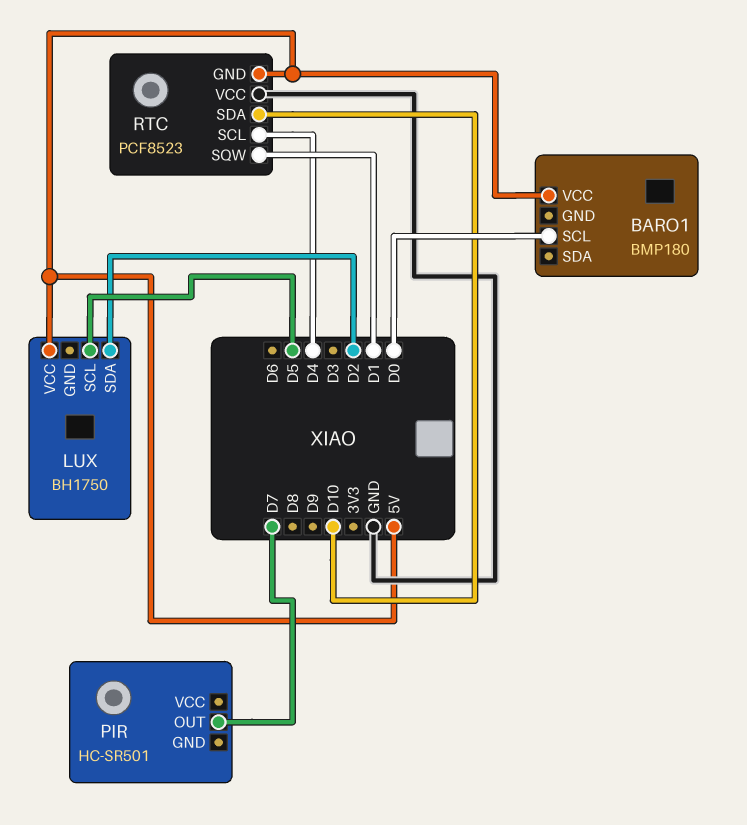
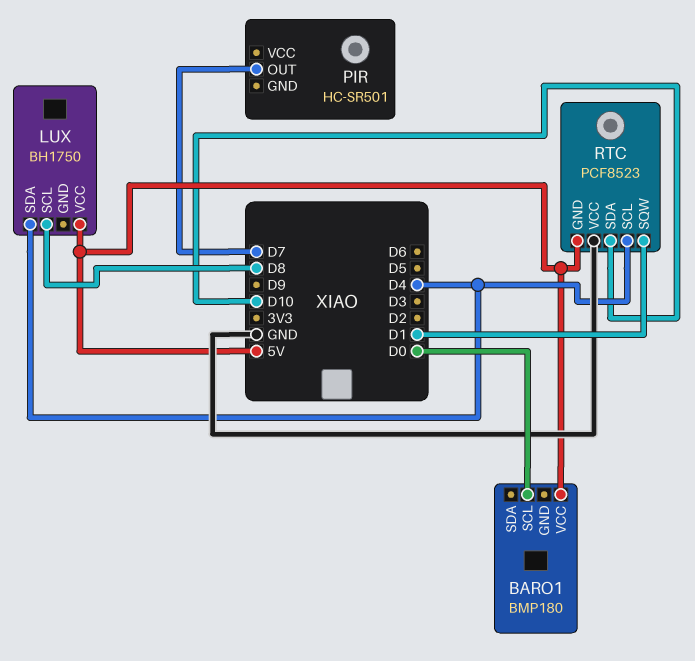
LUX pin SCL: D5 -> D8
LUX pin SDA: D2 -> D4

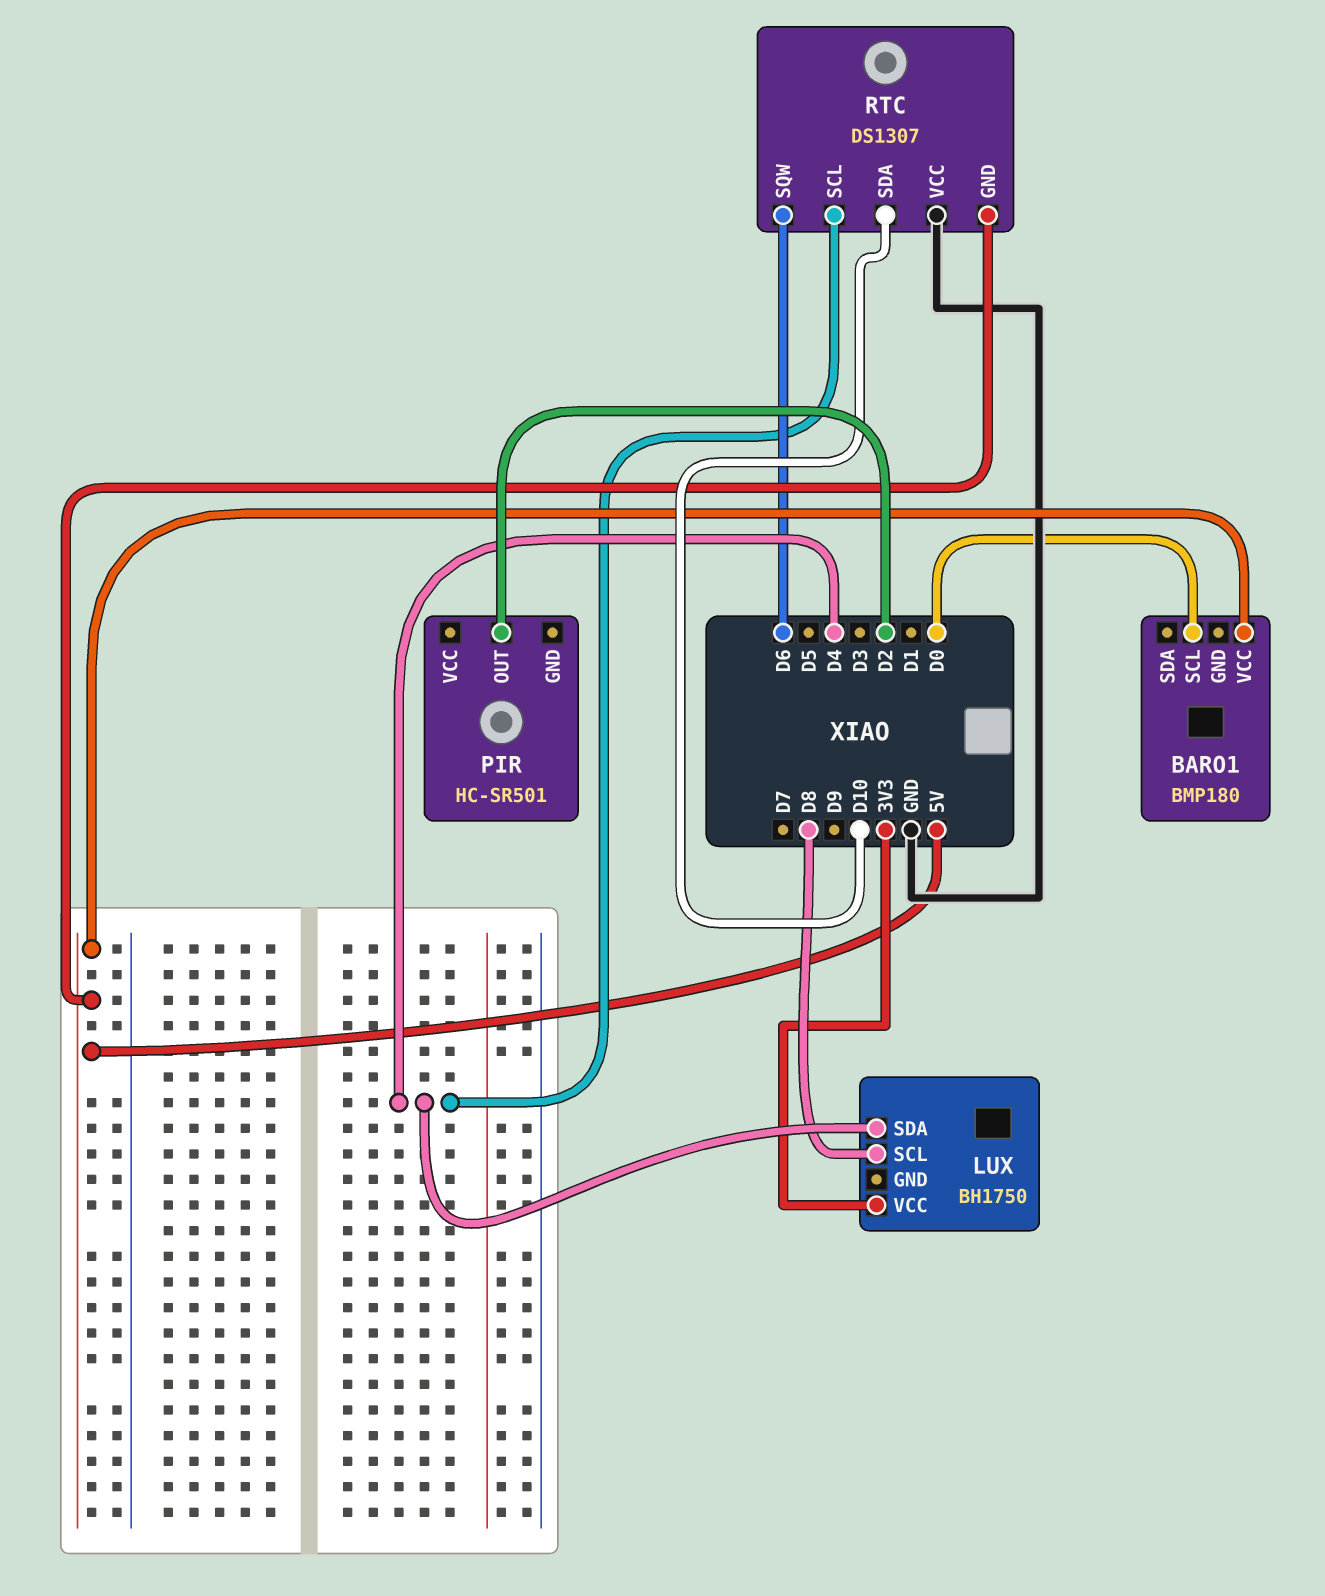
LUX pin VCC: 5V -> 3V3
PIR pin OUT: D7 -> D2
RTC: PCF8523 -> DS1307
RTC pin SQW: D1 -> D6

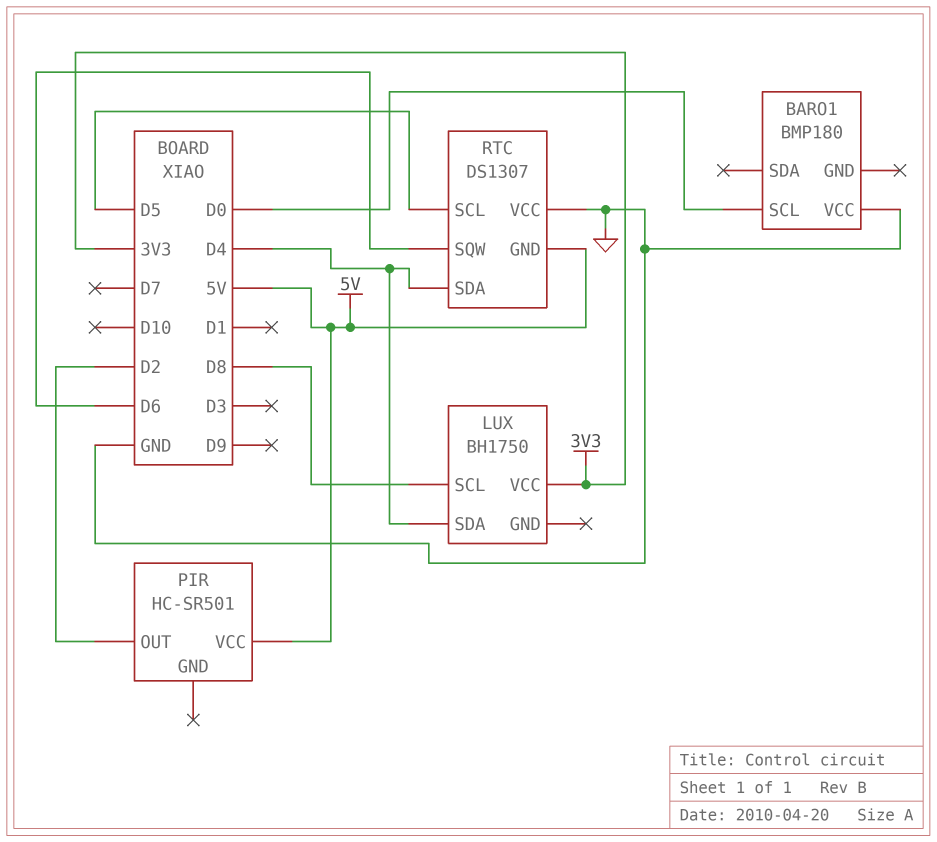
BARO1 pin VCC: 5V -> GND
PIR pin VCC: none -> 5V
RTC pin SCL: D4 -> D5
RTC pin SDA: D10 -> D4

